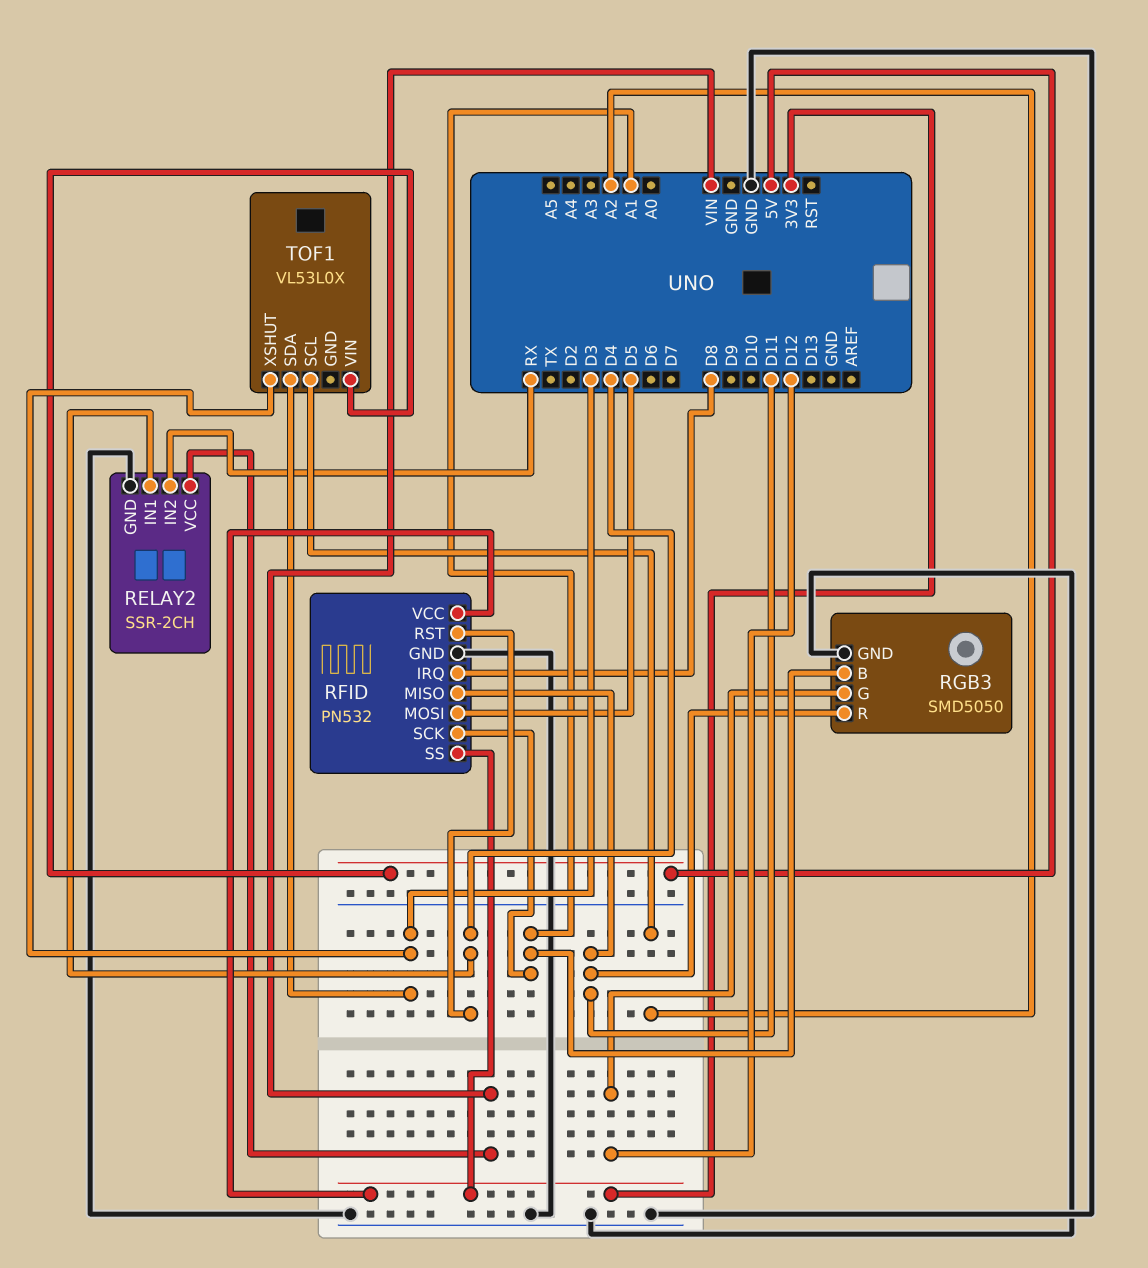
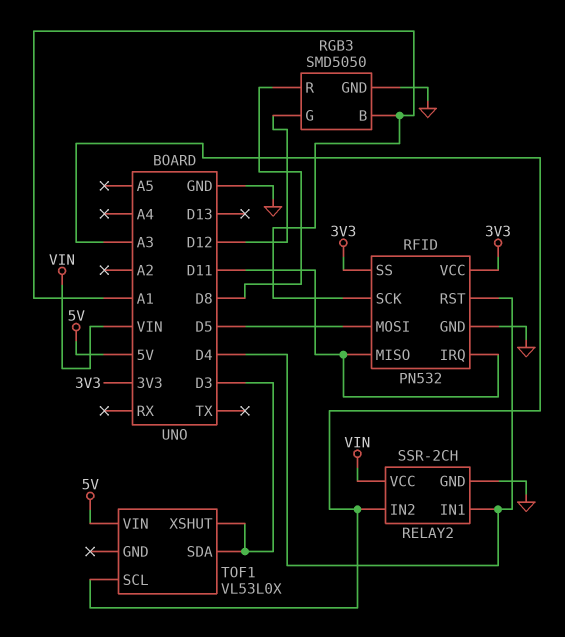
RELAY2 pin IN2: RX -> A3
RFID pin IRQ: D8 -> D11
RGB3 pin R: D11 -> D8
TOF1 pin SCL: A2 -> A3

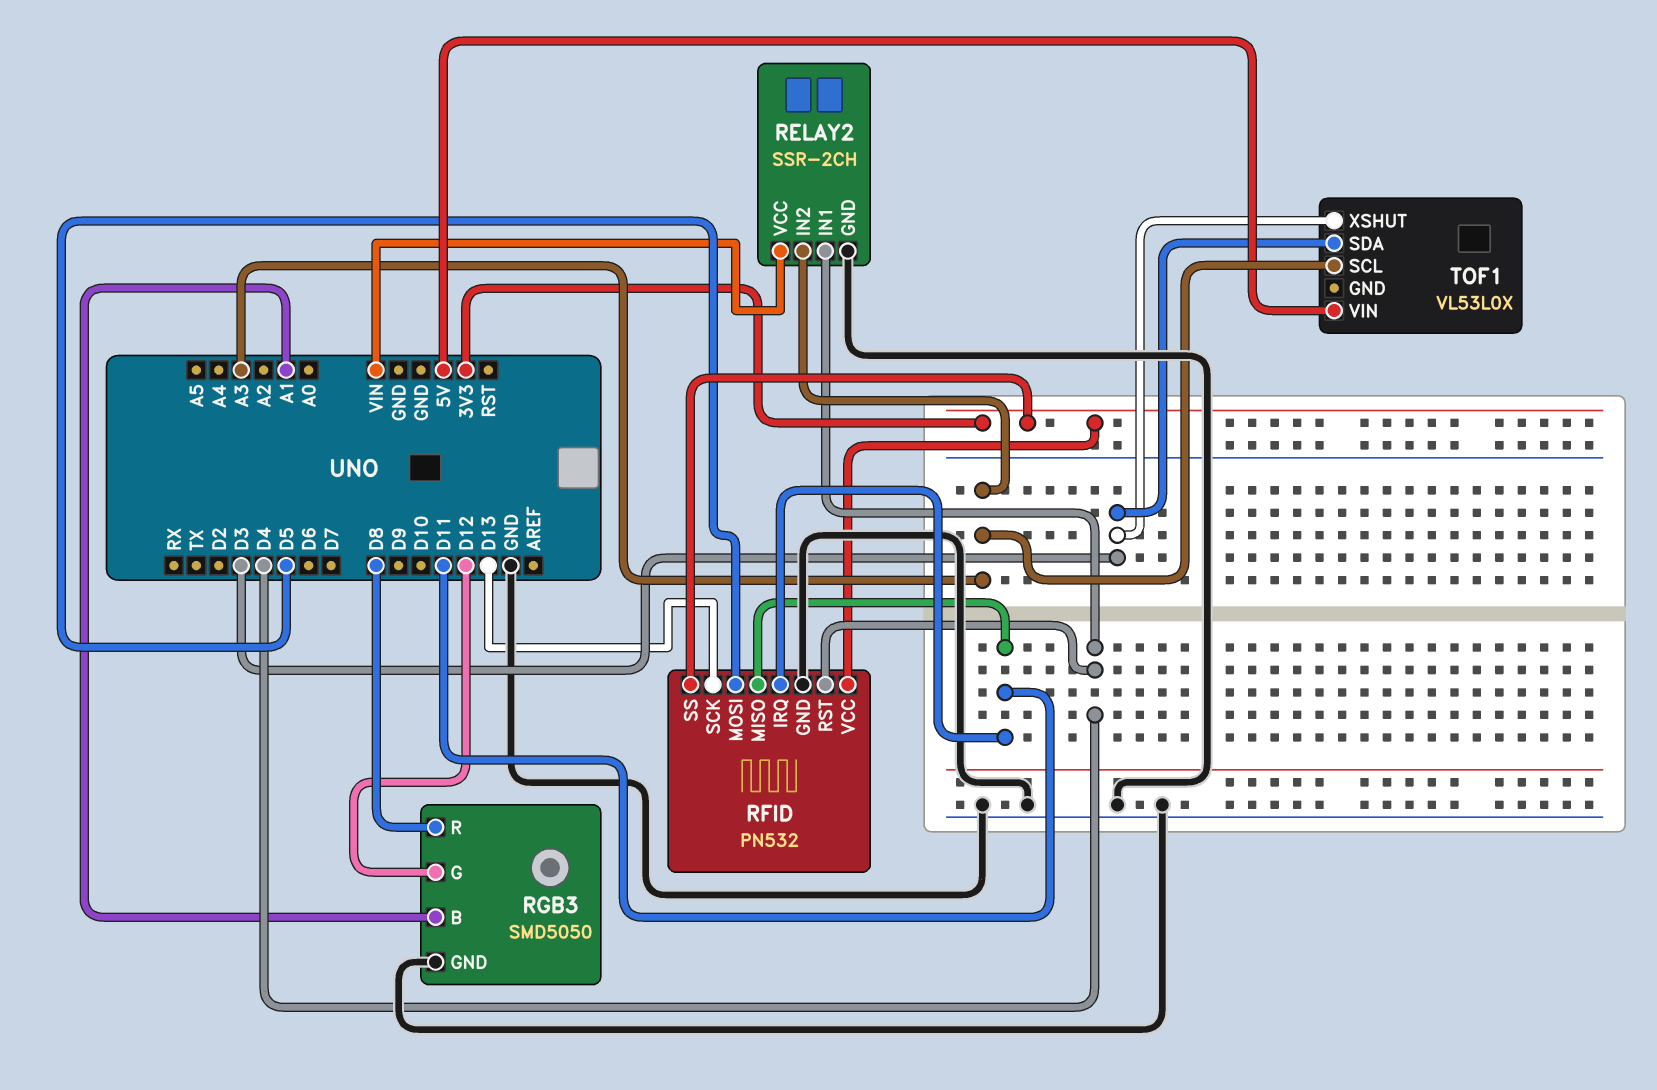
RFID pin SCK: A1 -> D13

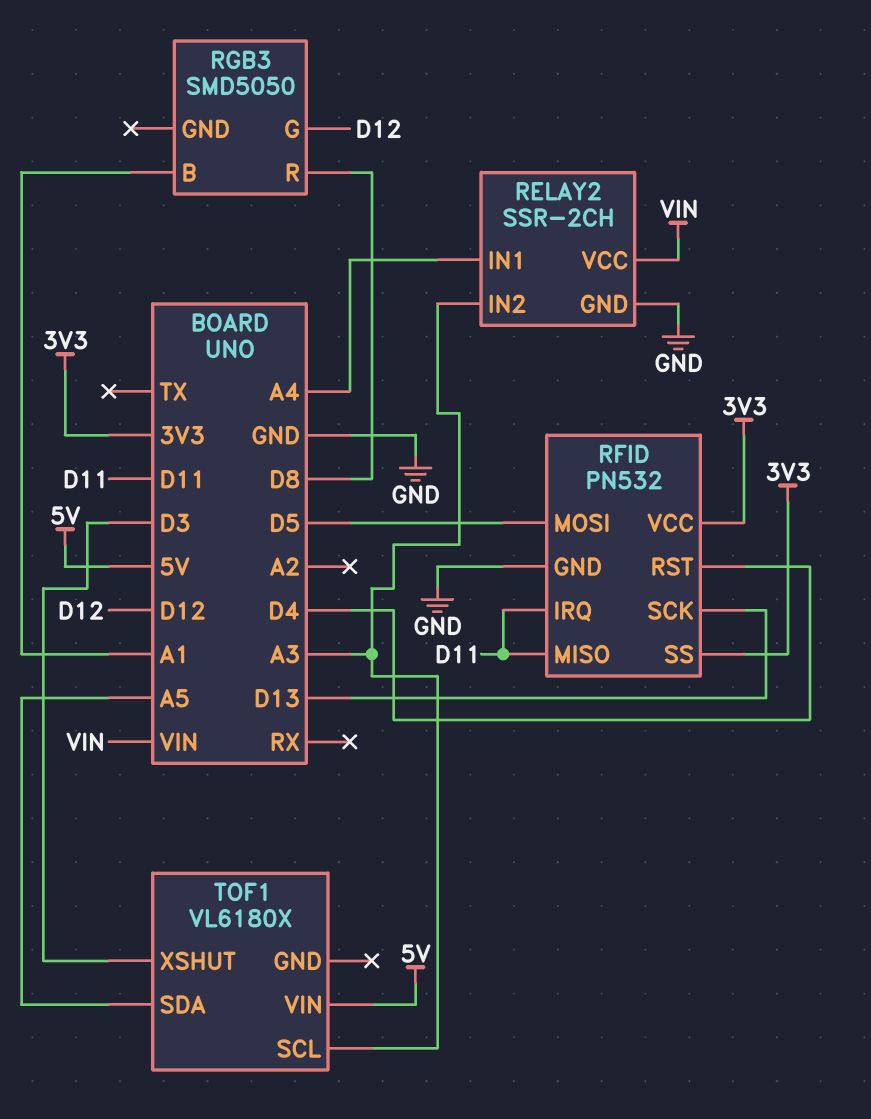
RELAY2 pin IN1: D4 -> A4
RGB3 pin GND: GND -> none
TOF1: VL53L0X -> VL6180X
TOF1 pin SDA: D3 -> A5

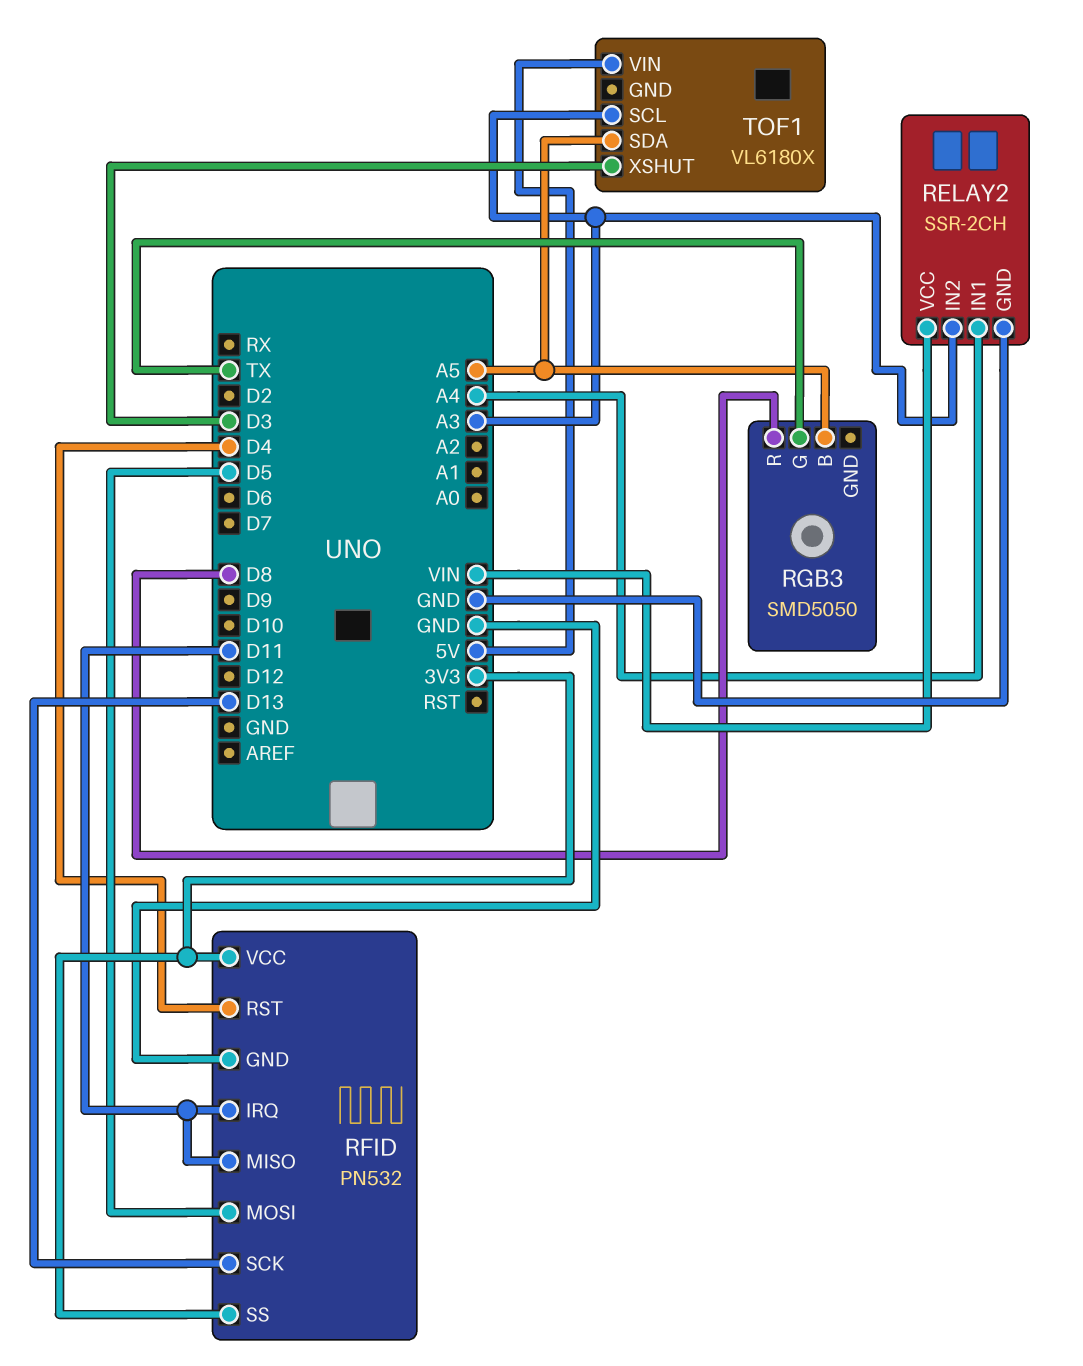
RGB3 pin B: A1 -> A5
RGB3 pin G: D12 -> TX

